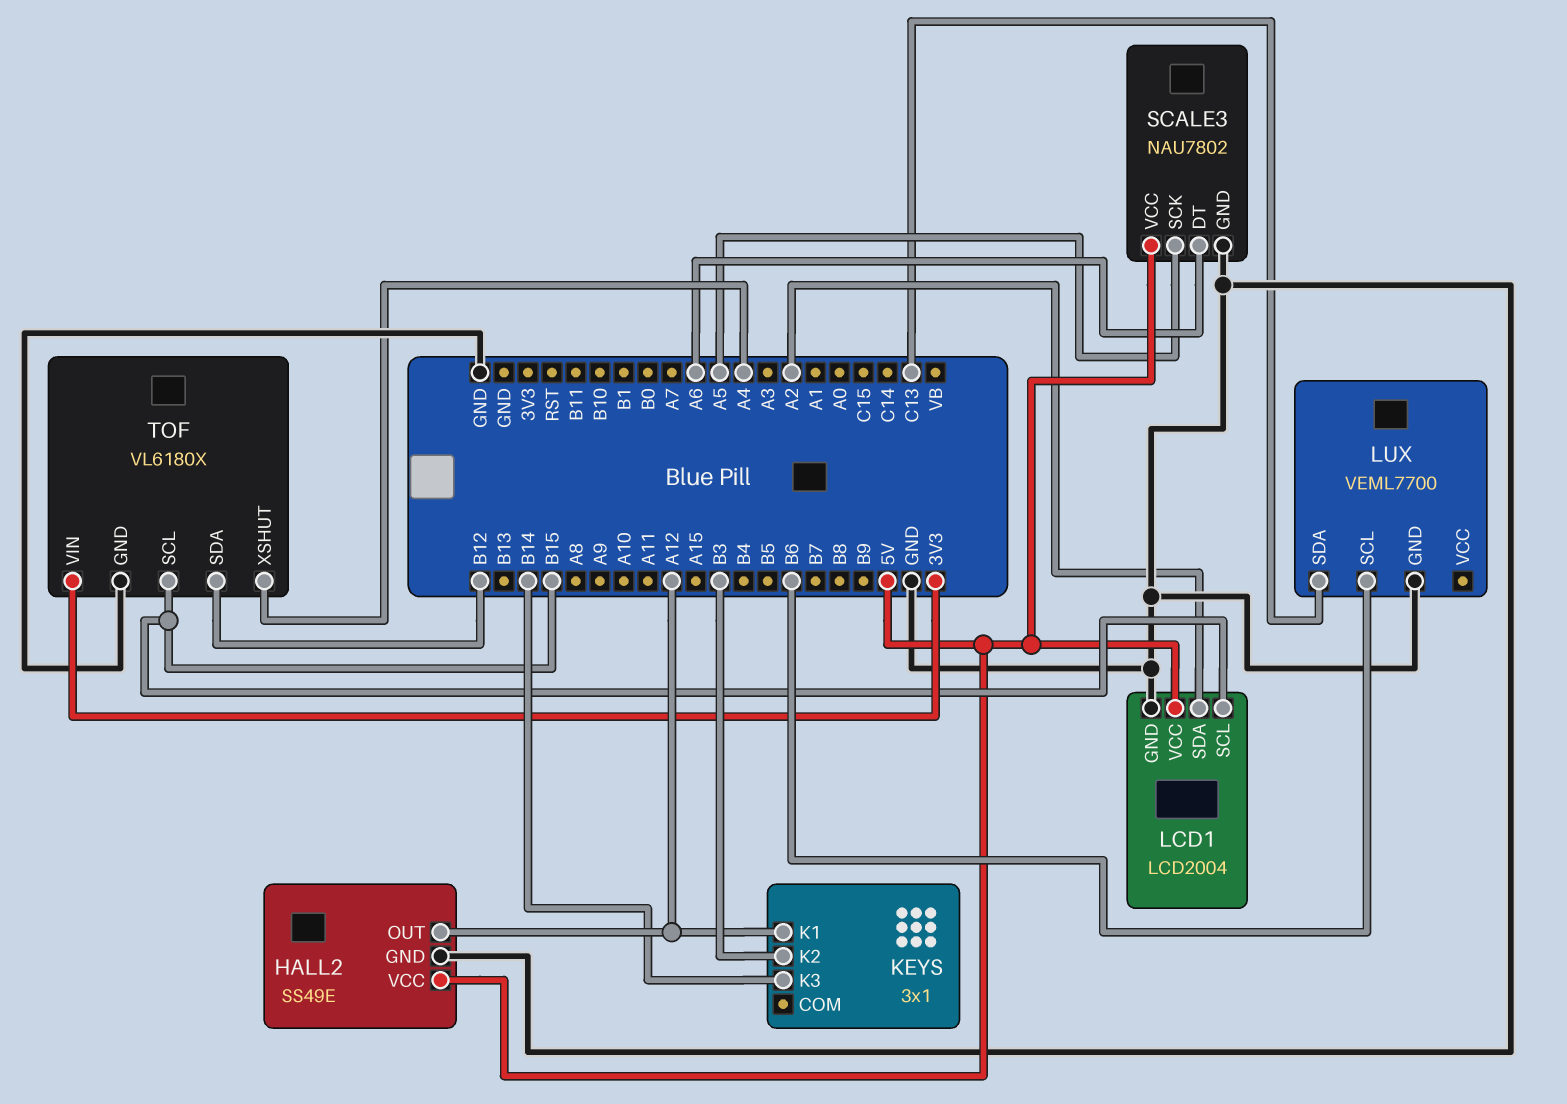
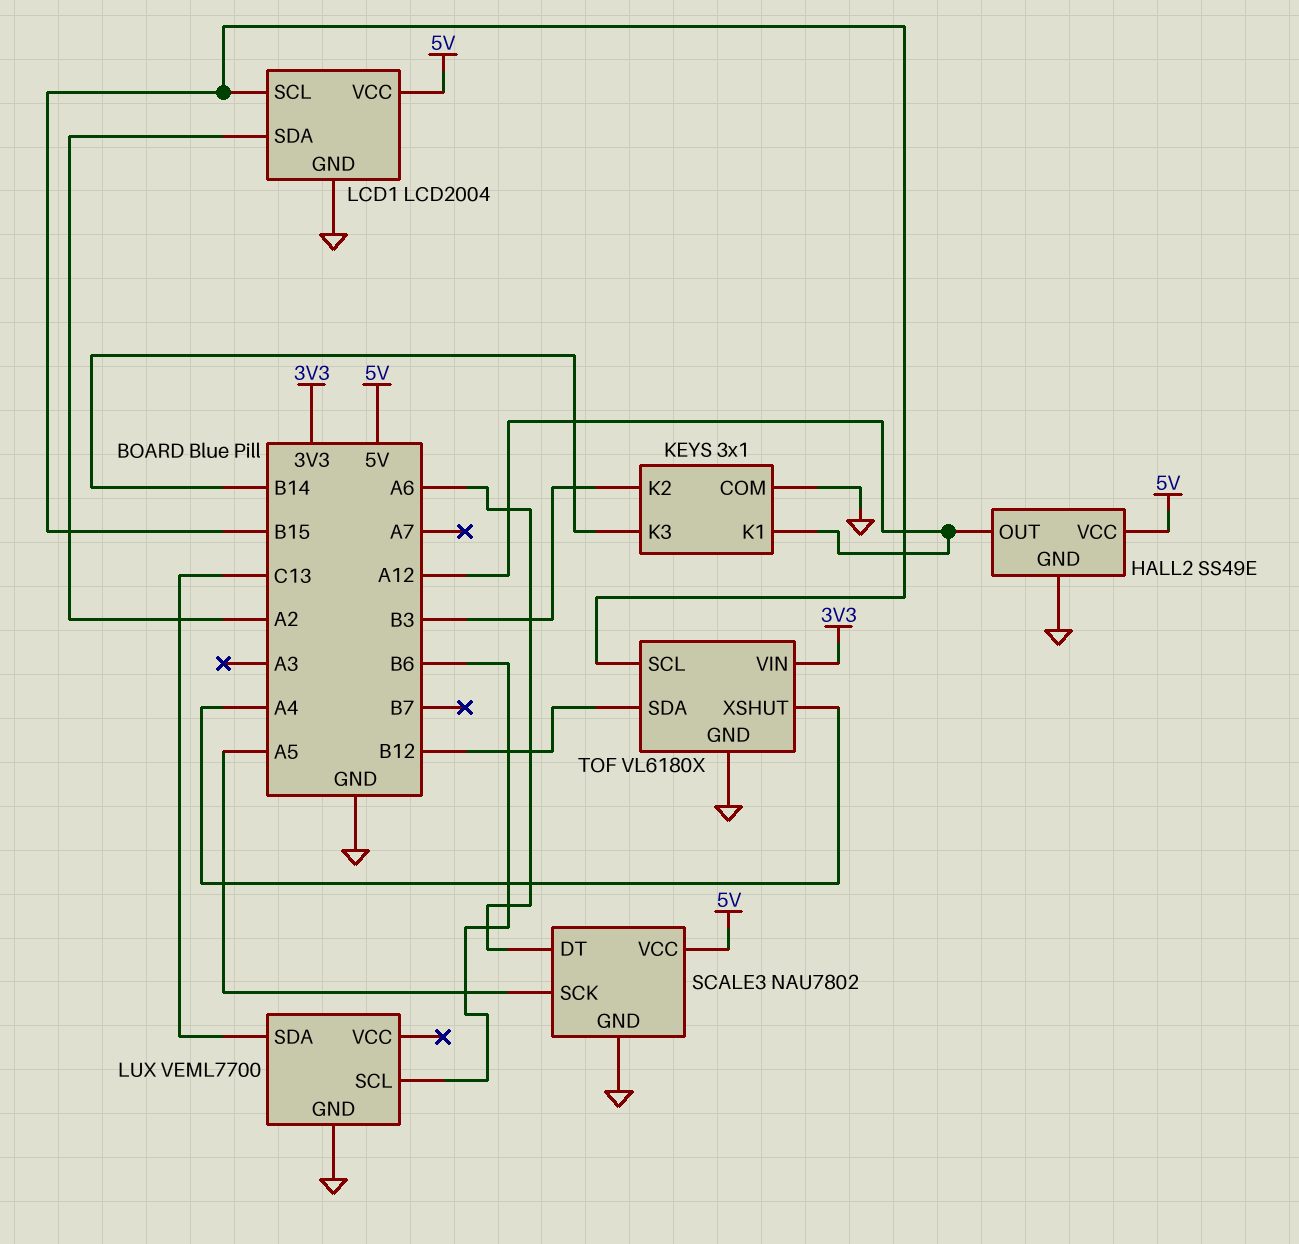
KEYS pin COM: none -> GND

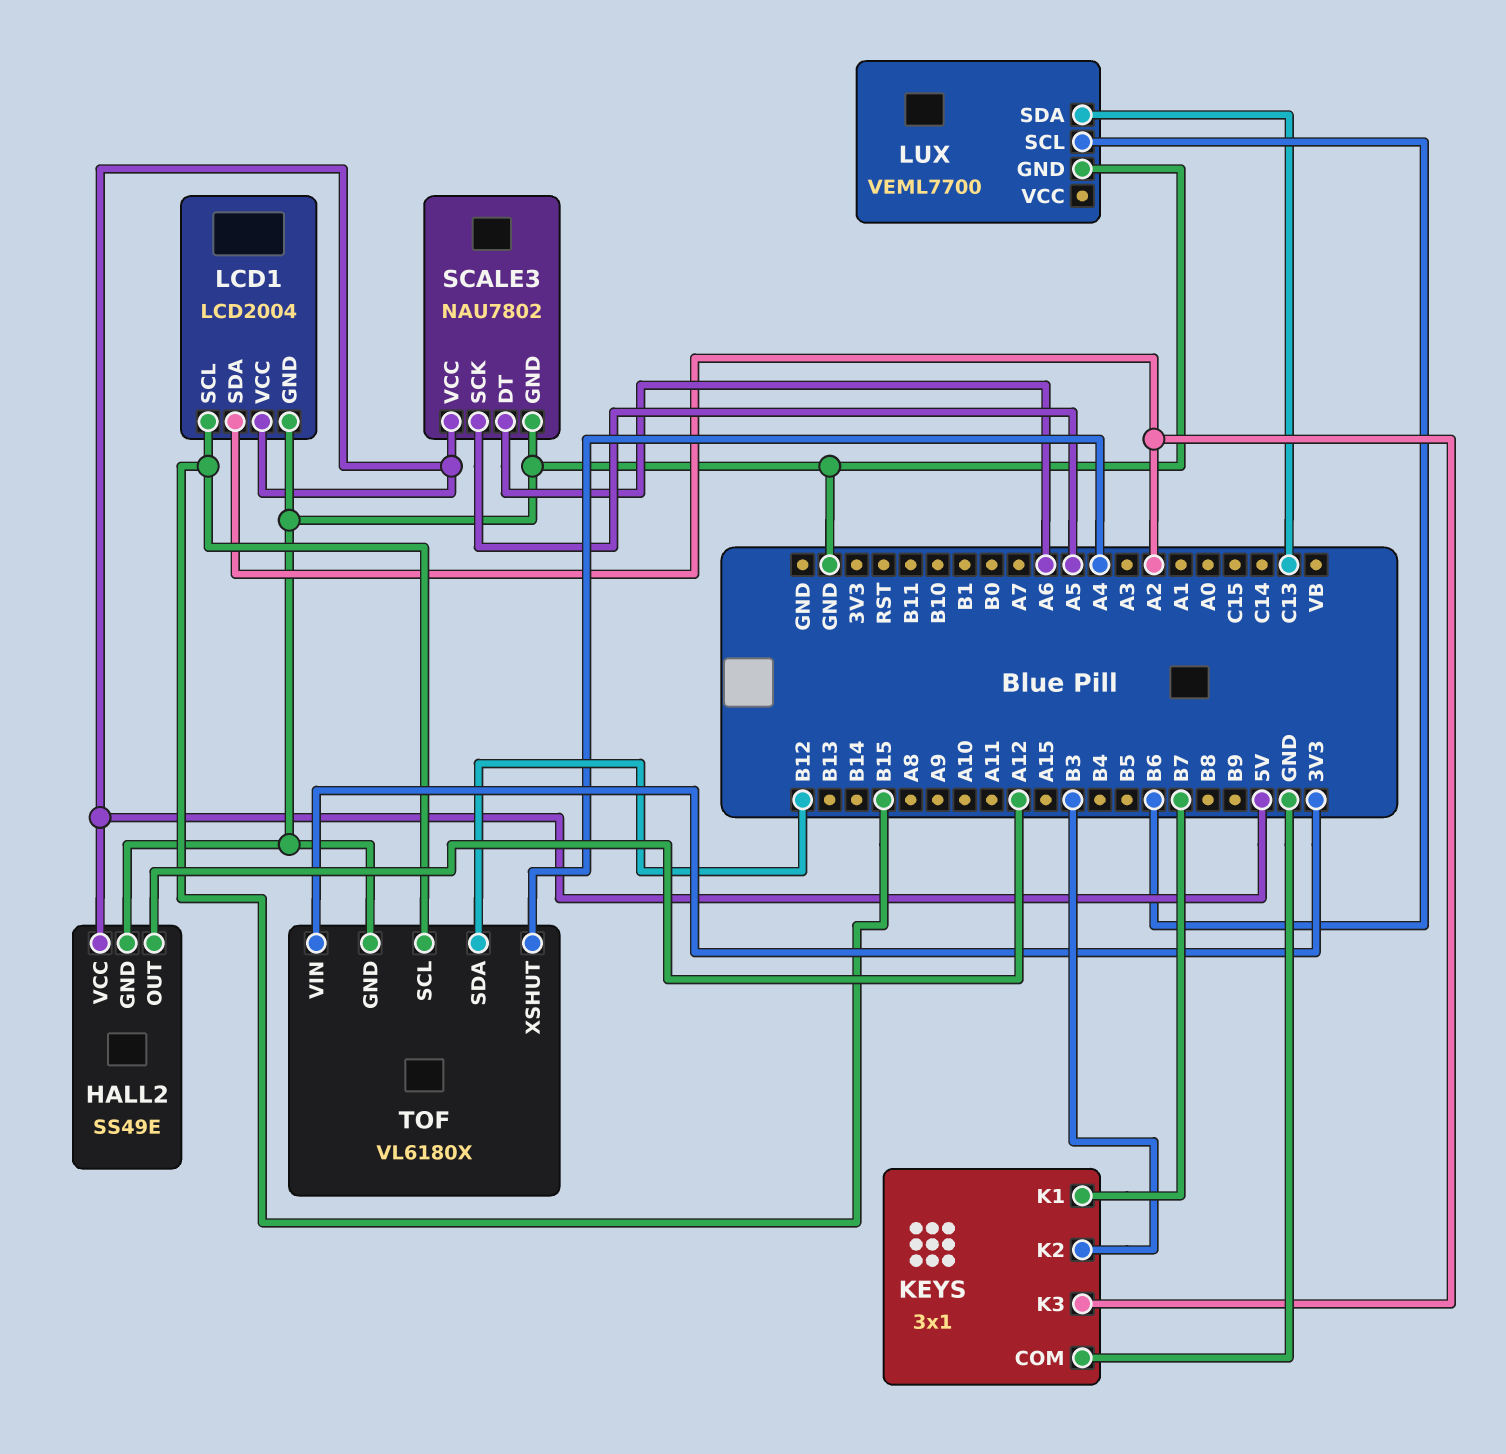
KEYS pin K1: A12 -> B7
KEYS pin K3: B14 -> A2

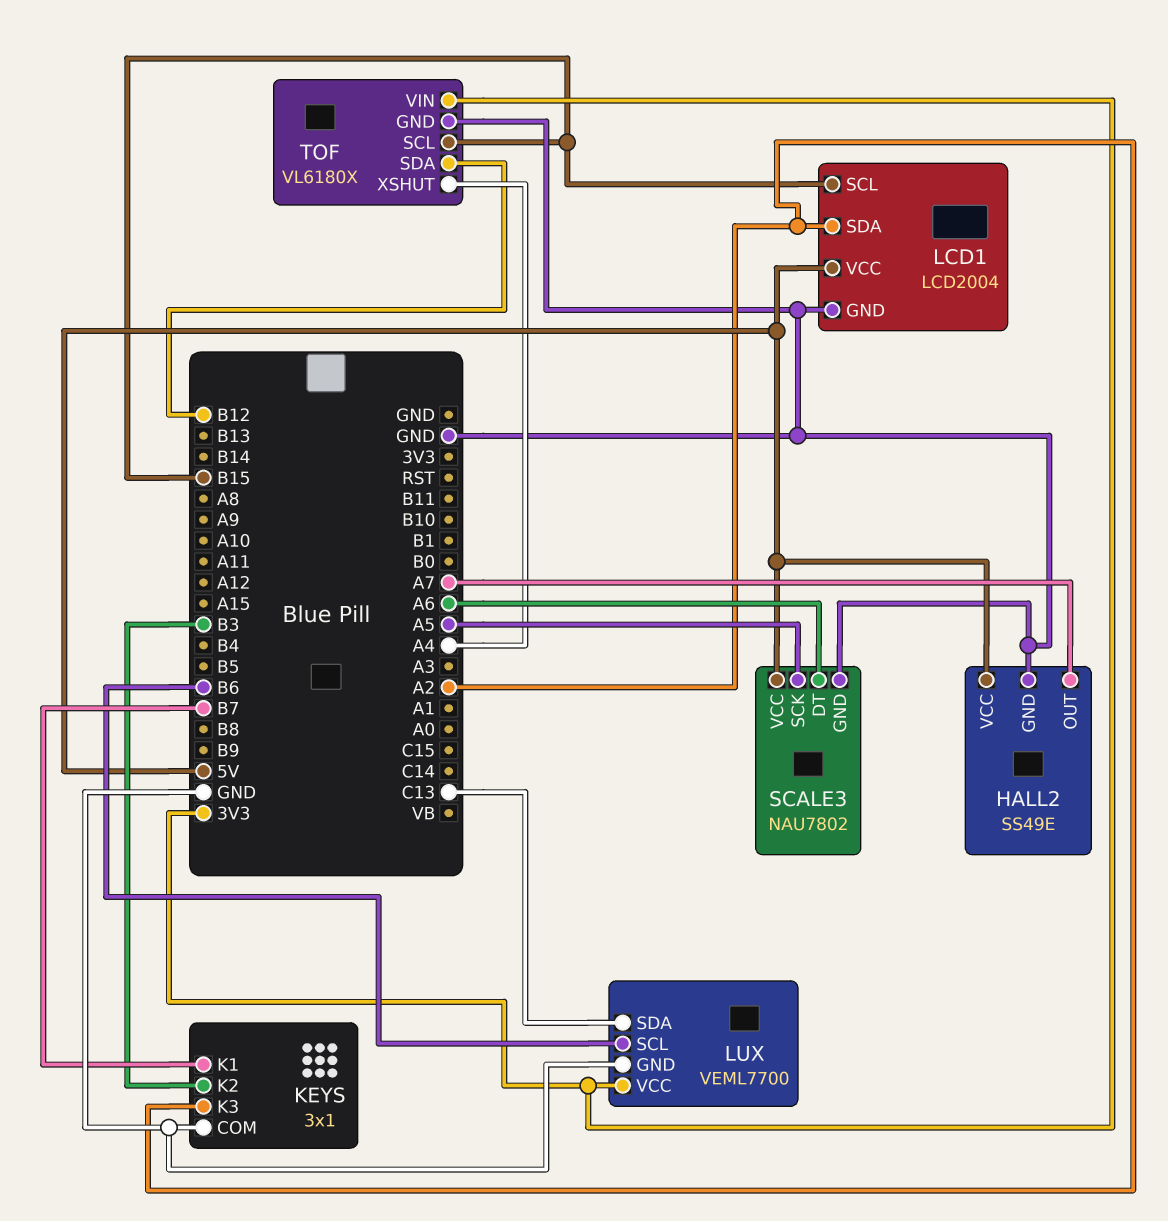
HALL2 pin OUT: A12 -> A7
LUX pin VCC: none -> 3V3

